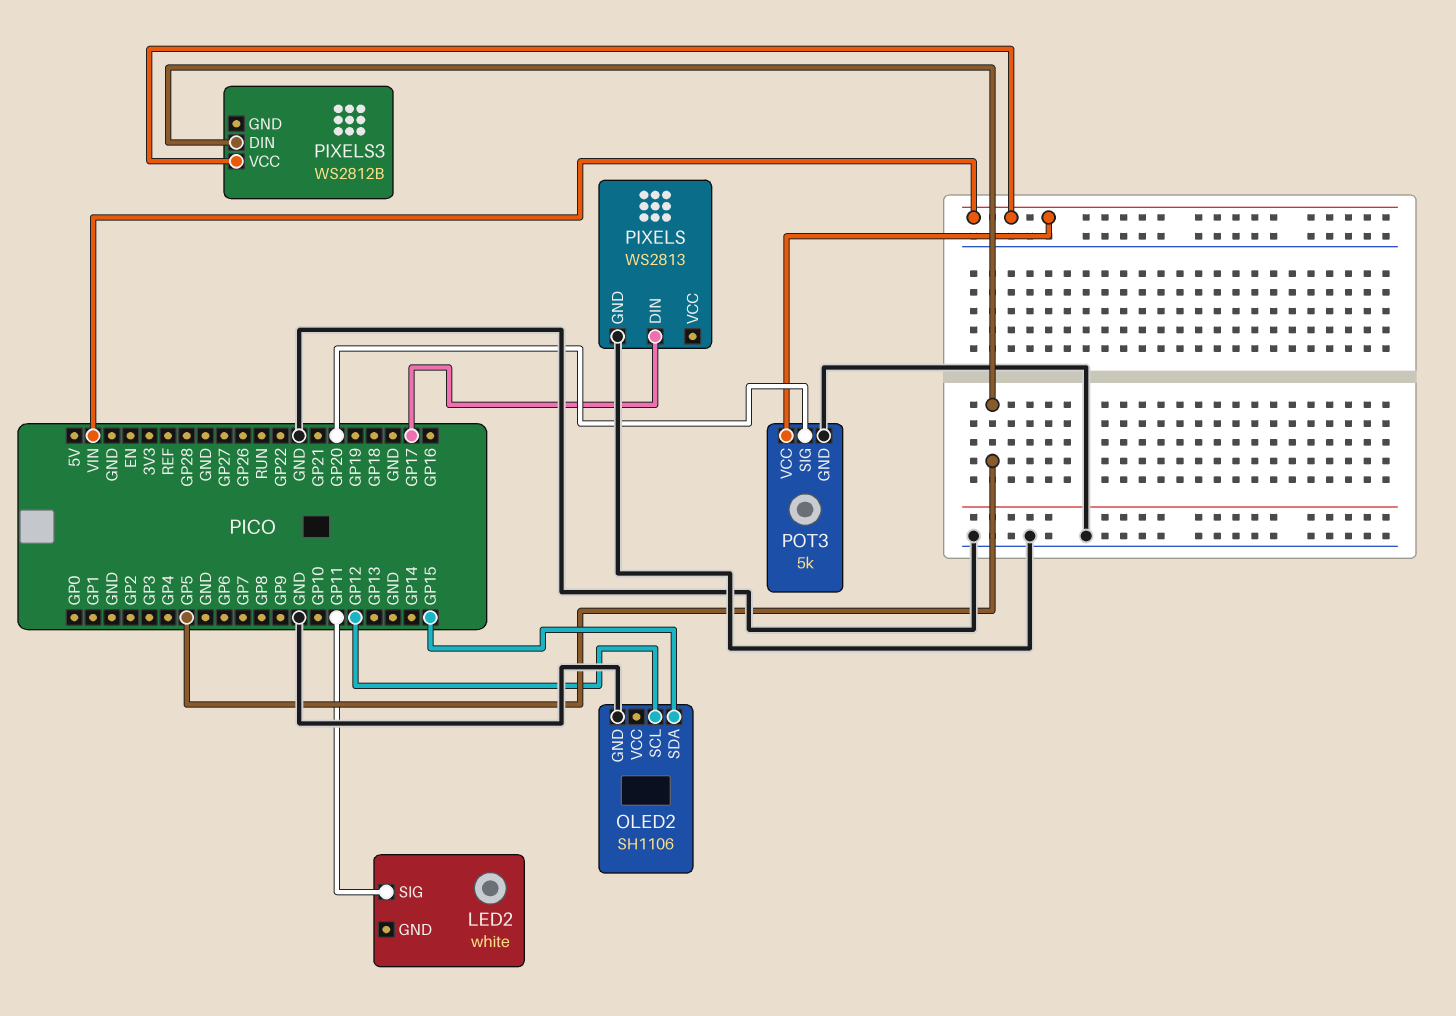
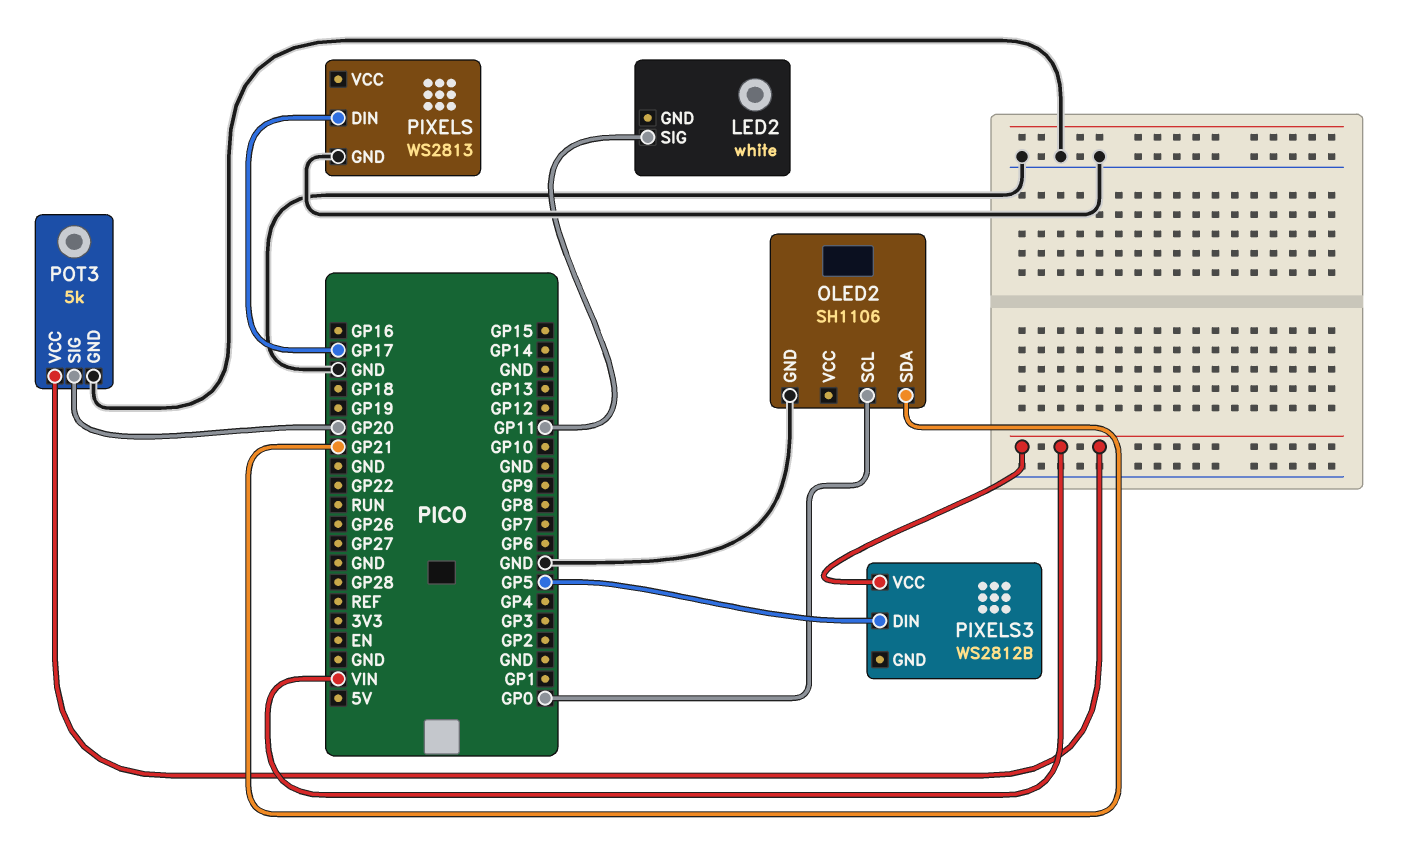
OLED2 pin SCL: GP12 -> GP0
OLED2 pin SDA: GP15 -> GP21

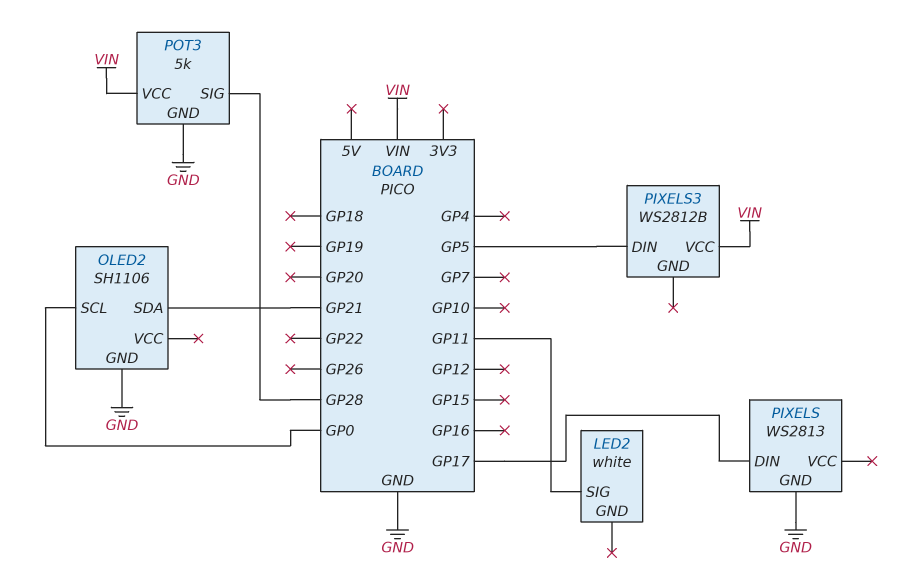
POT3 pin SIG: GP20 -> GP28

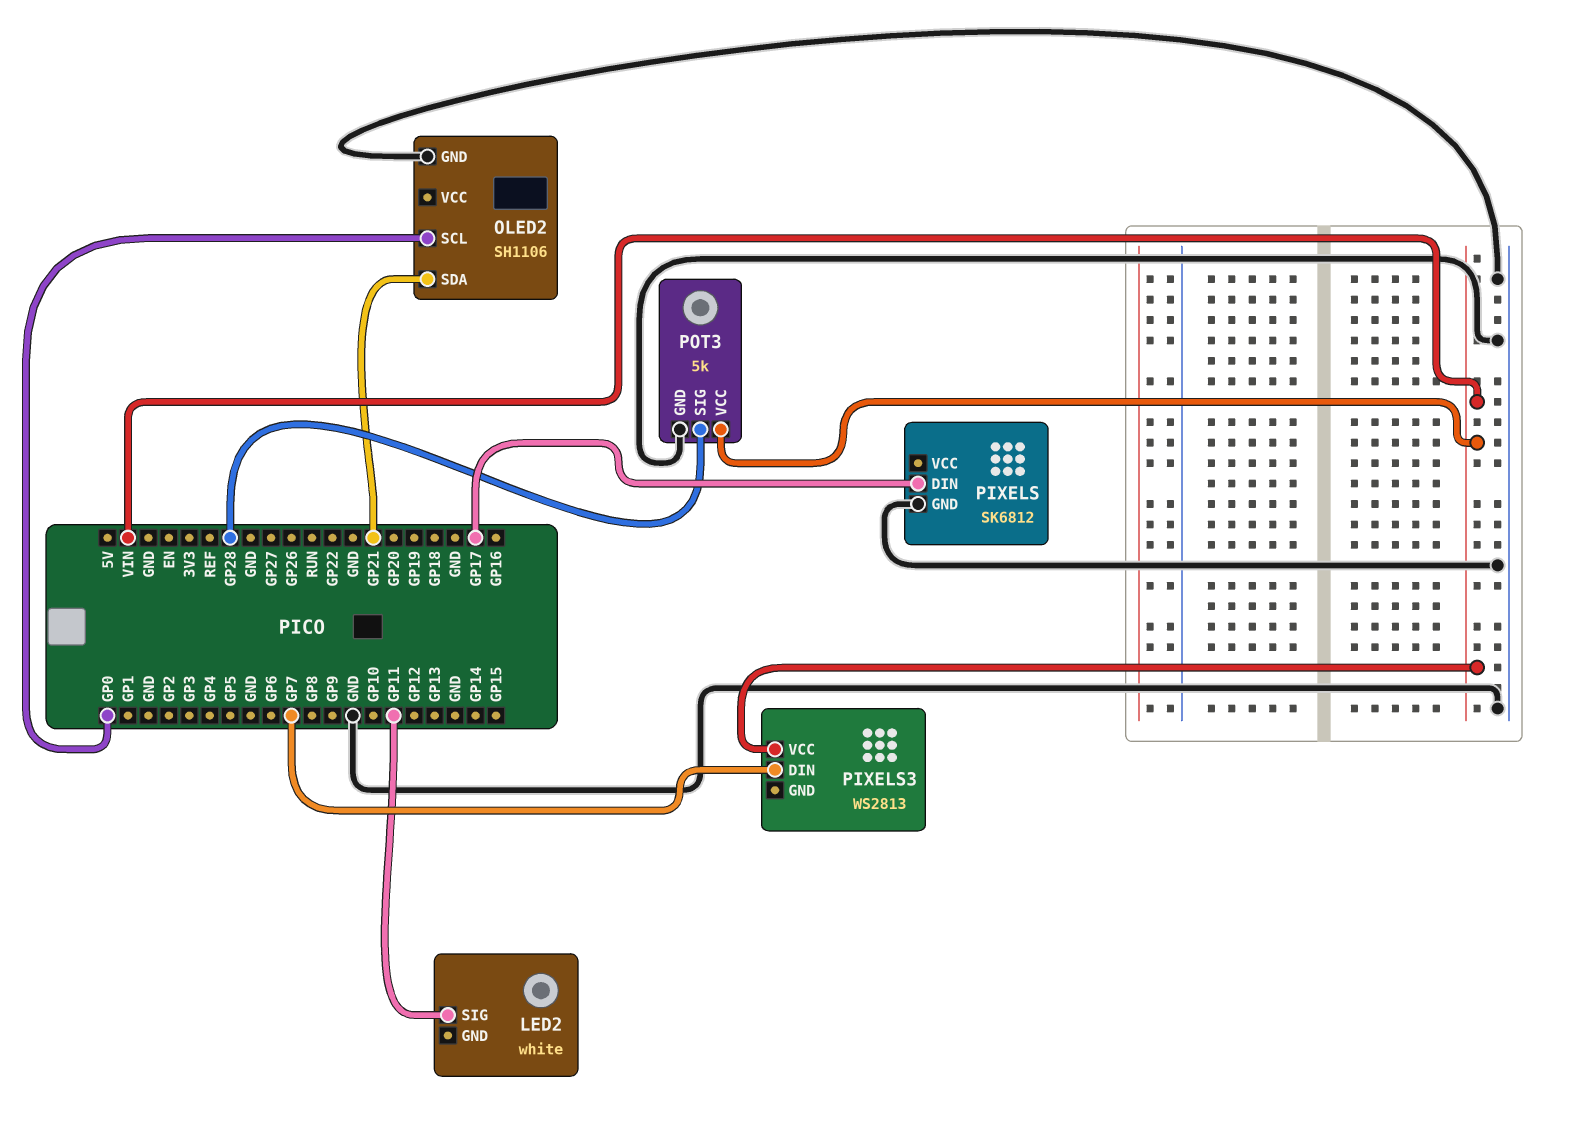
PIXELS: WS2813 -> SK6812
PIXELS3: WS2812B -> WS2813
PIXELS3 pin DIN: GP5 -> GP7

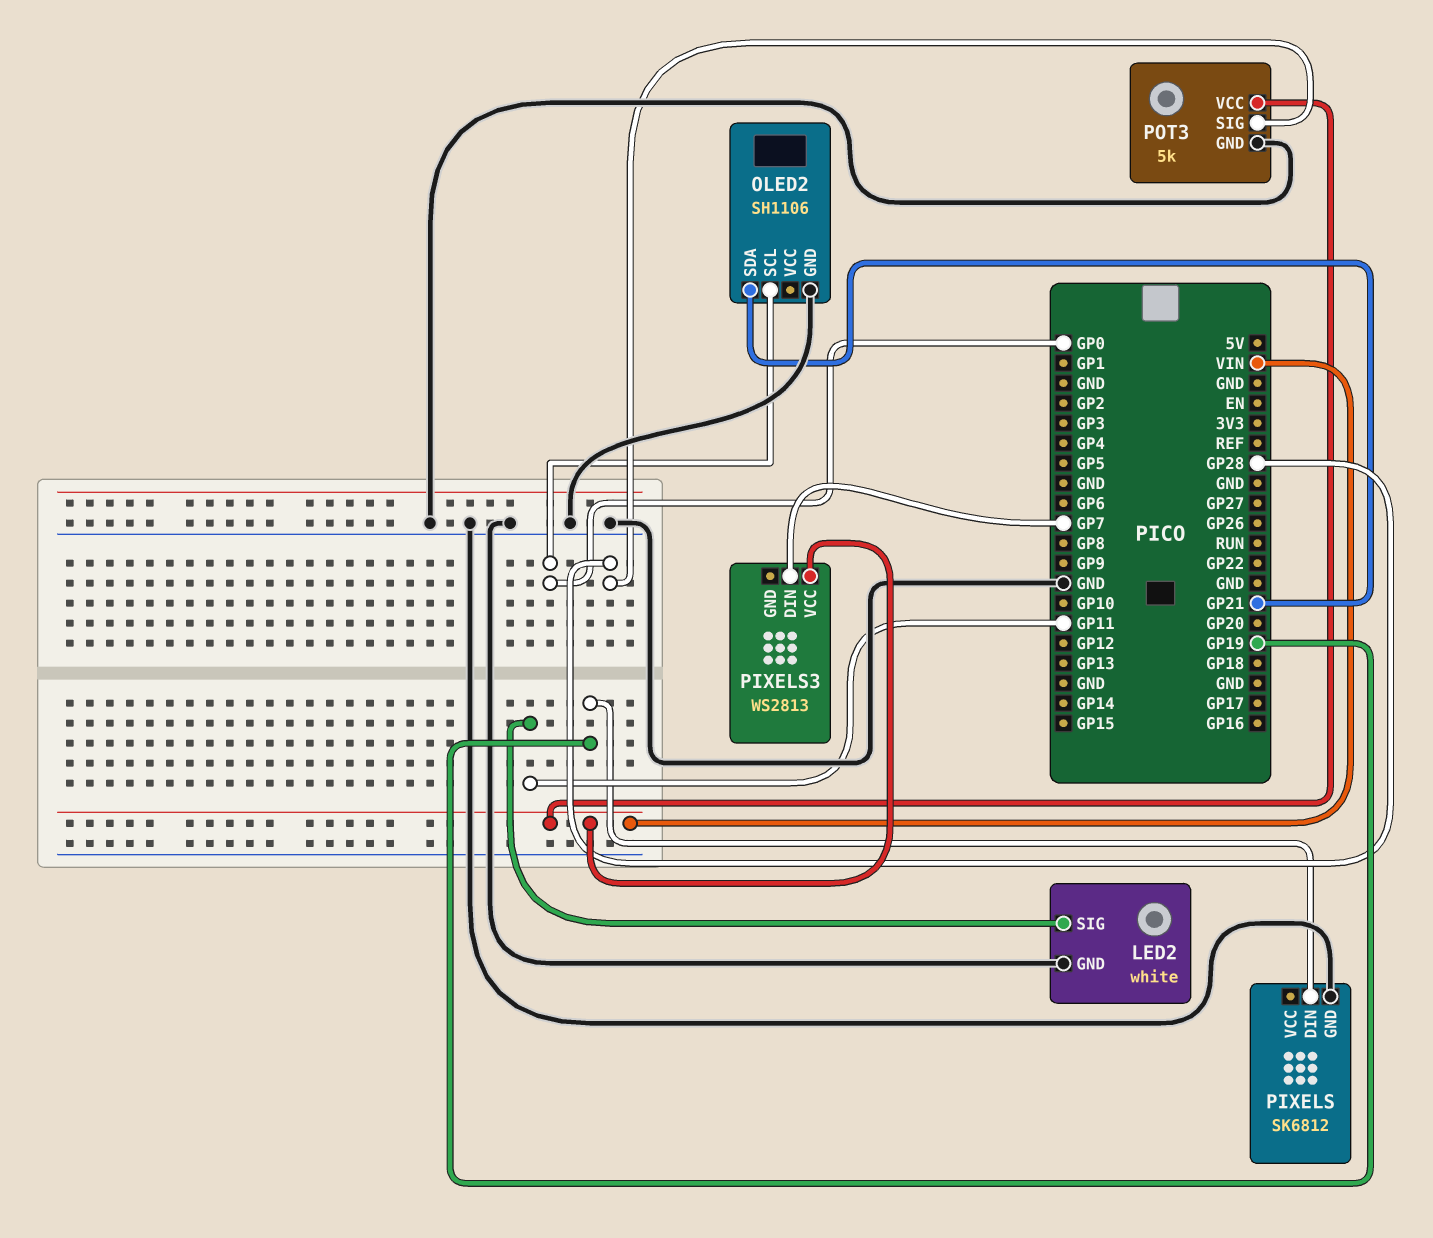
LED2 pin GND: none -> GND
PIXELS pin DIN: GP17 -> GP19

